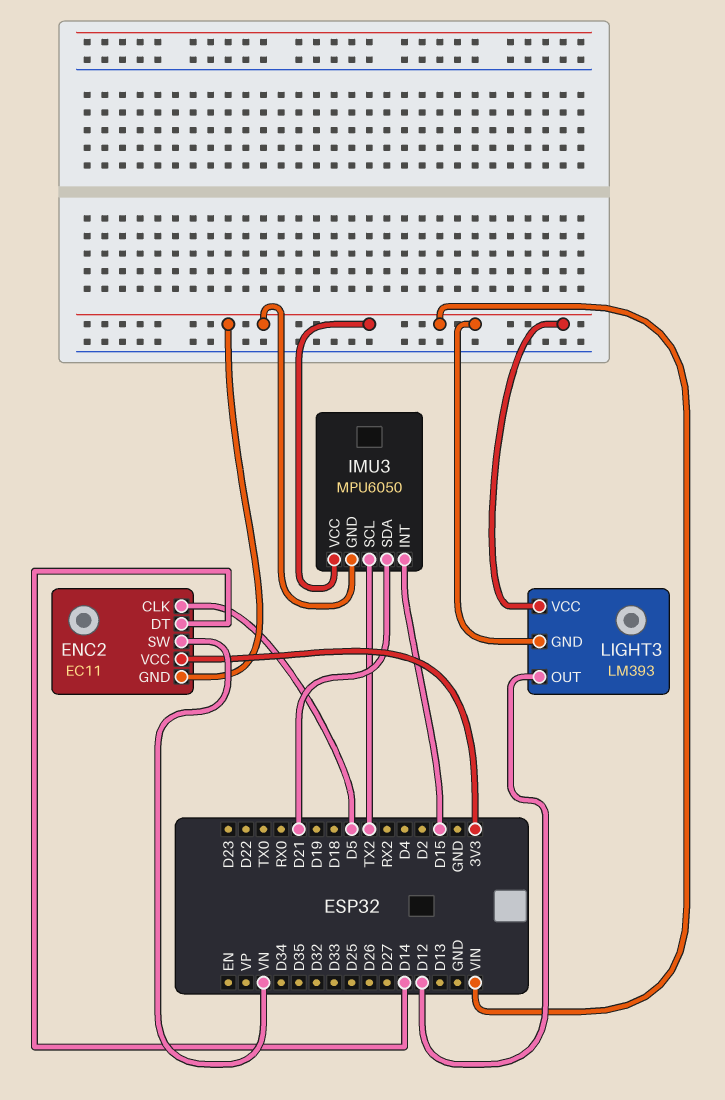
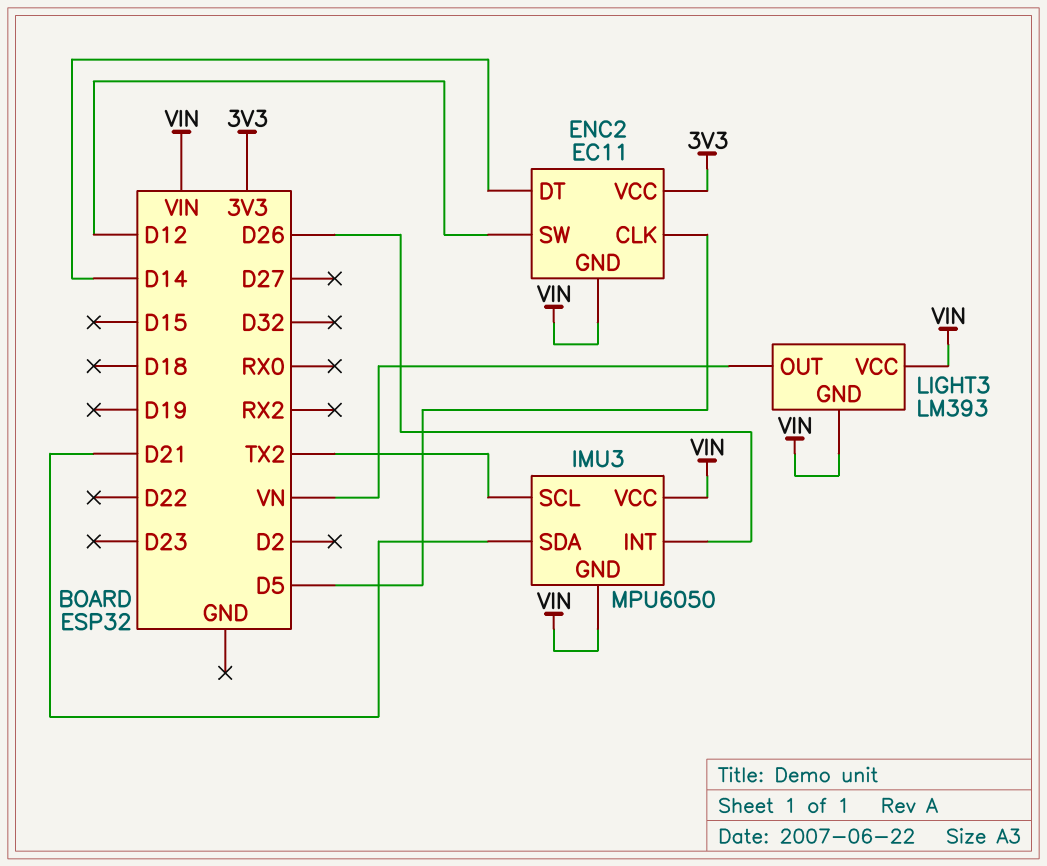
ENC2 pin SW: VN -> D12
IMU3 pin INT: D15 -> D26
LIGHT3 pin OUT: D12 -> VN

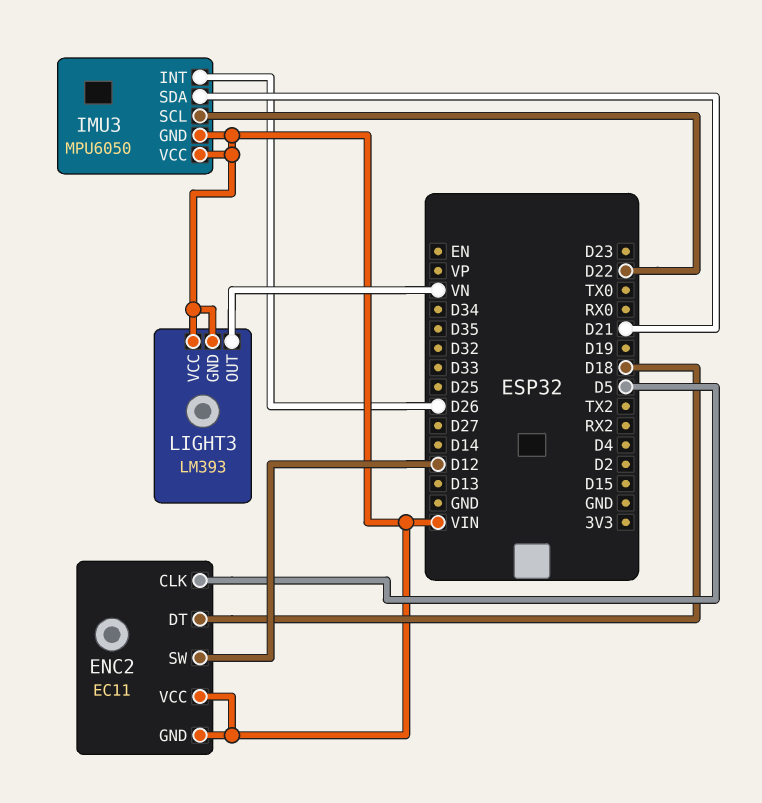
ENC2 pin DT: D14 -> D18
ENC2 pin VCC: 3V3 -> VIN
IMU3 pin SCL: TX2 -> D22

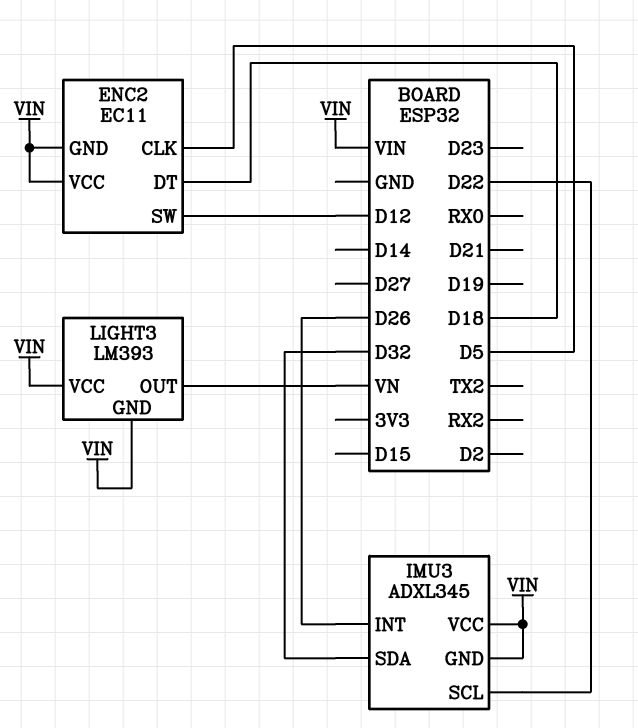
IMU3: MPU6050 -> ADXL345
IMU3 pin SDA: D21 -> D32

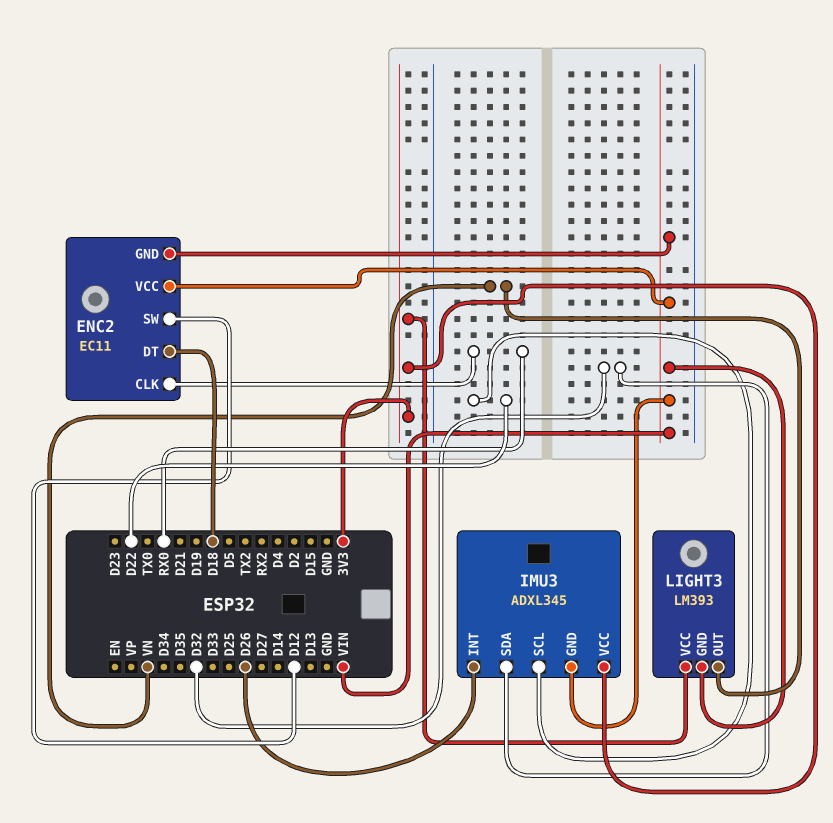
ENC2 pin CLK: D5 -> RX0
IMU3 pin VCC: VIN -> 3V3
LIGHT3 pin VCC: VIN -> 3V3

